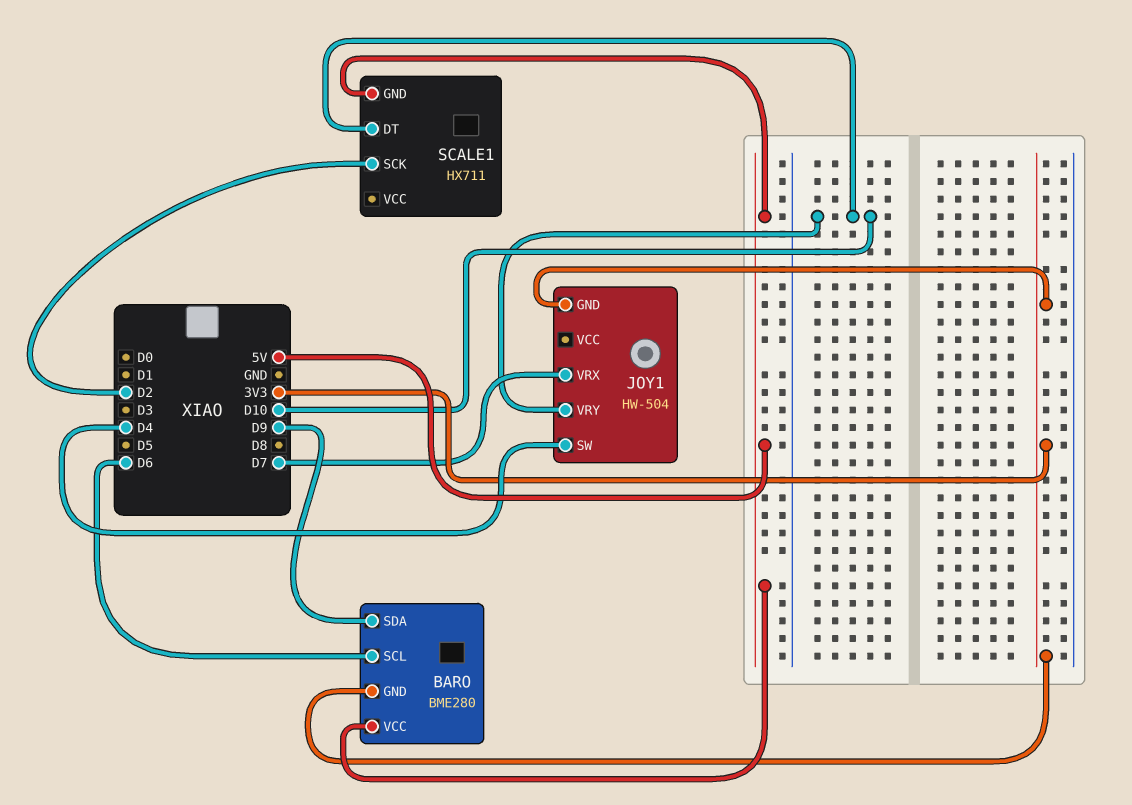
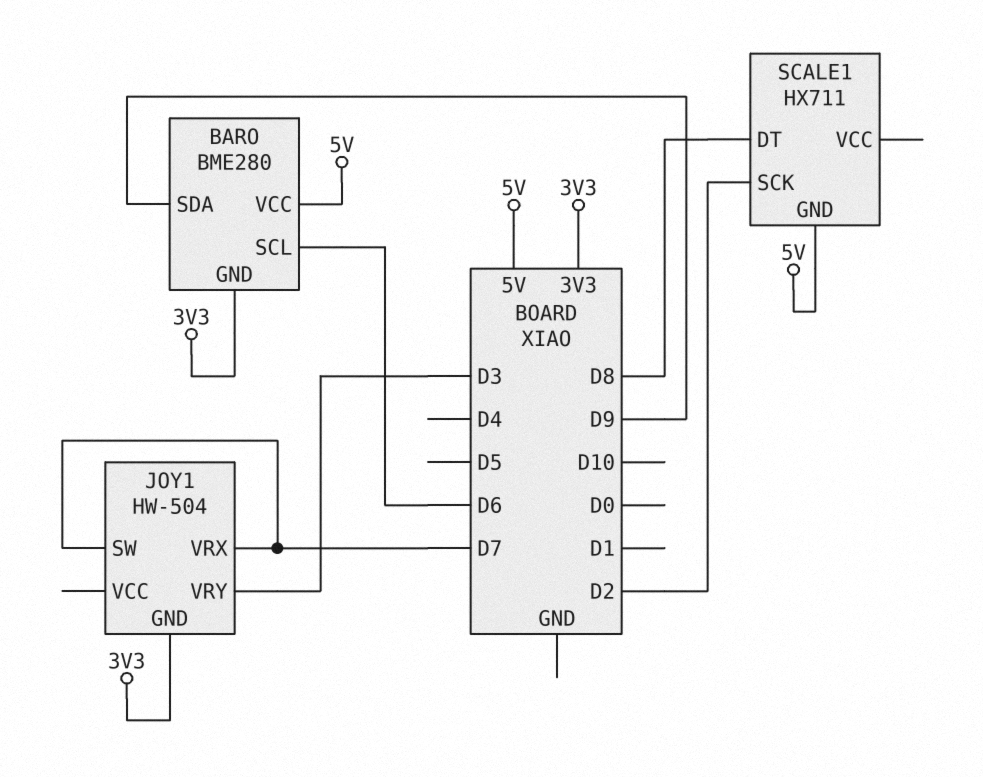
JOY1 pin SW: D4 -> D7
JOY1 pin VRY: D10 -> D3
SCALE1 pin DT: D10 -> D8

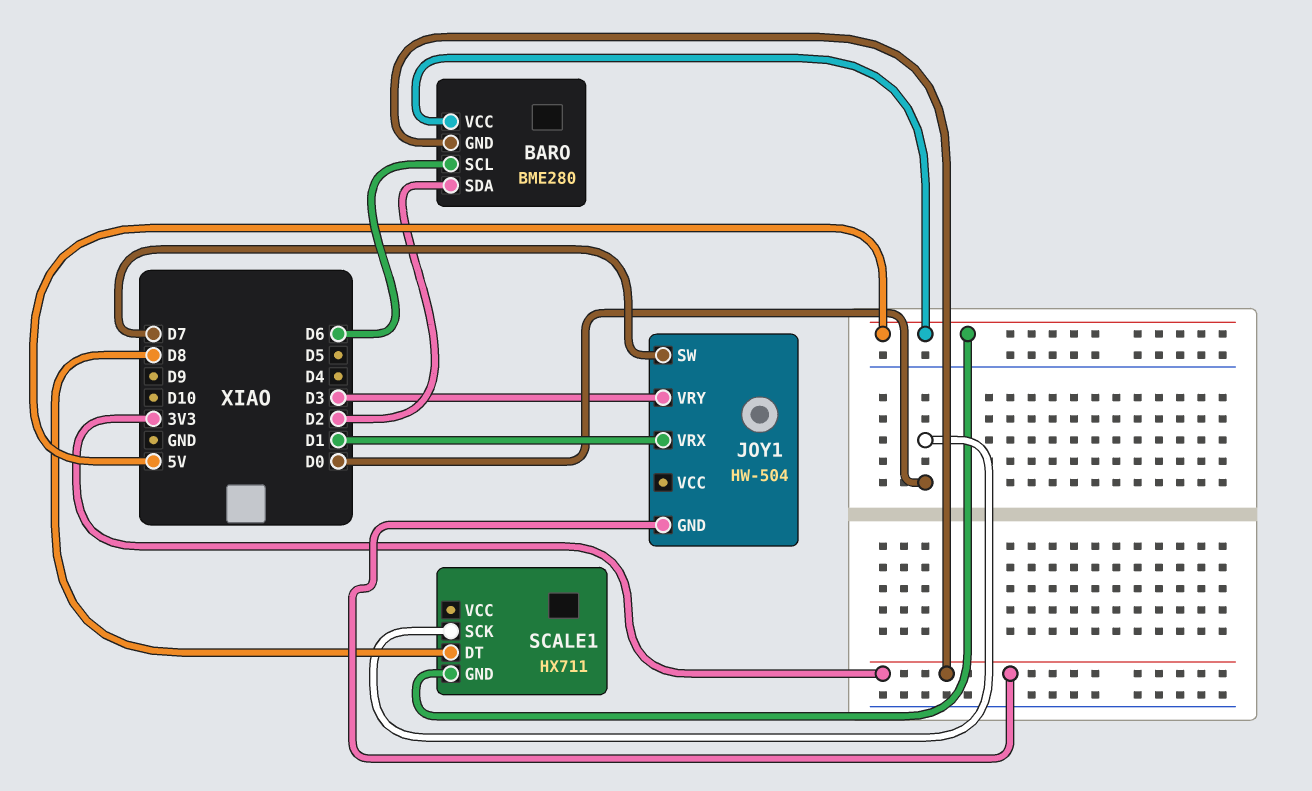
BARO pin SDA: D9 -> D2
JOY1 pin VRX: D7 -> D1
SCALE1 pin SCK: D2 -> D0

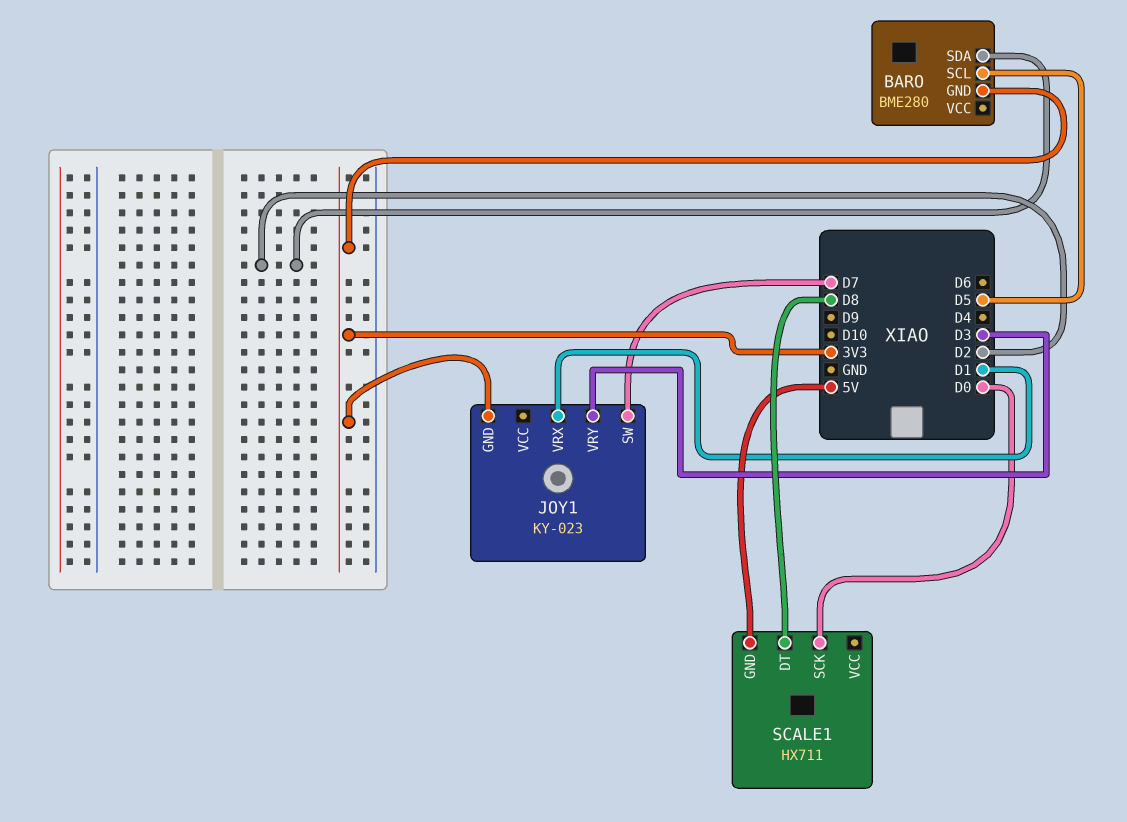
BARO pin SCL: D6 -> D5
BARO pin VCC: 5V -> none
JOY1: HW-504 -> KY-023

